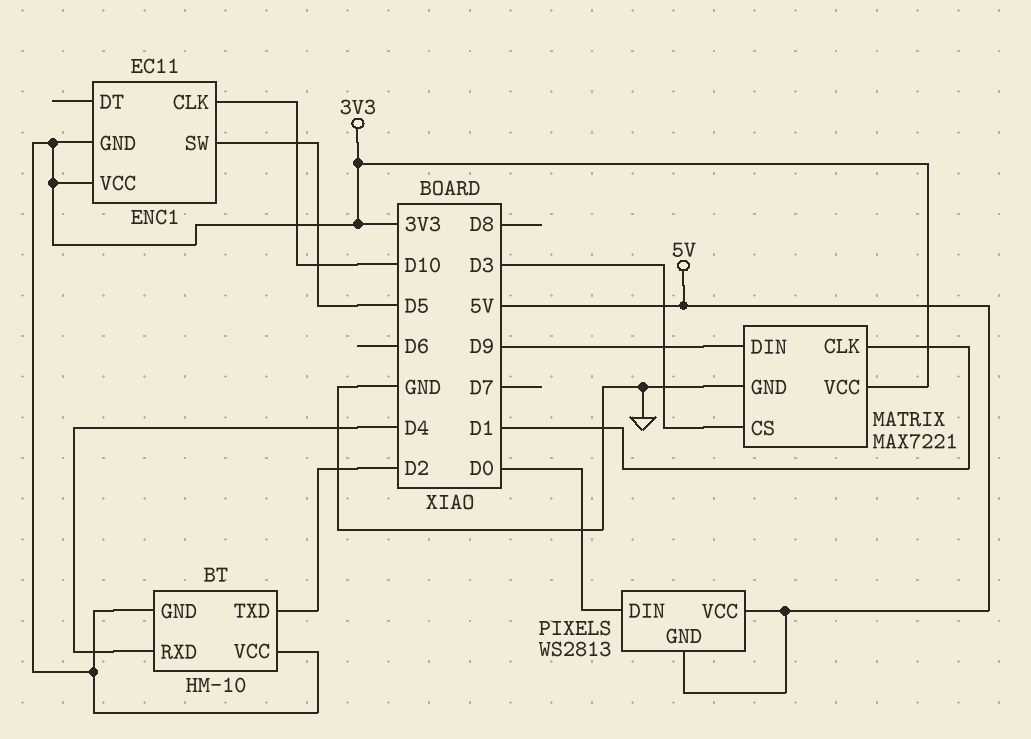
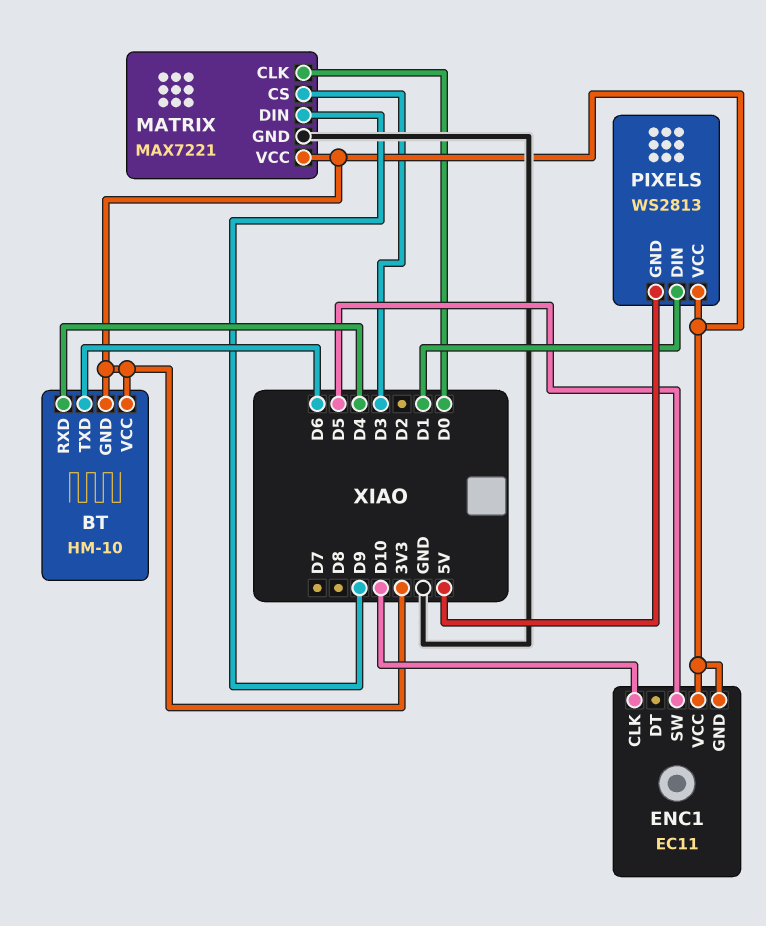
BT pin TXD: D2 -> D6
MATRIX pin CLK: D1 -> D0
PIXELS pin DIN: D0 -> D1
PIXELS pin VCC: 5V -> 3V3

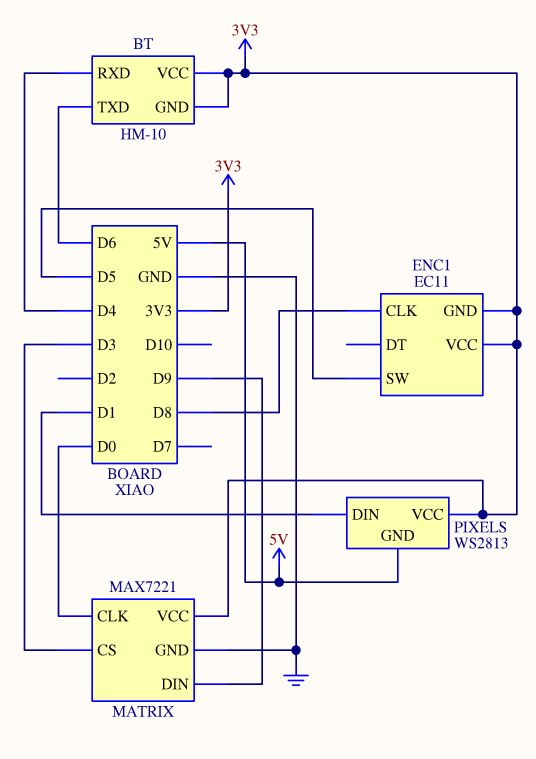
ENC1 pin CLK: D10 -> D8

